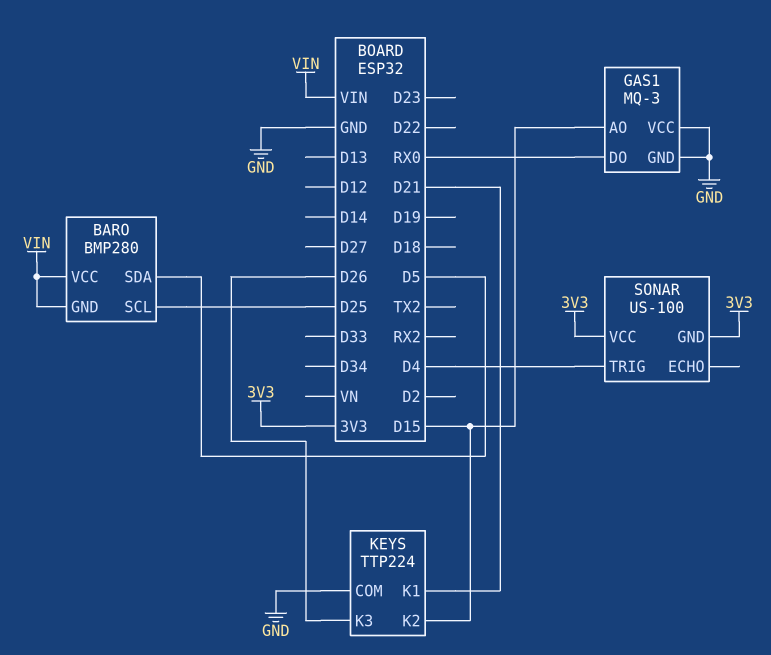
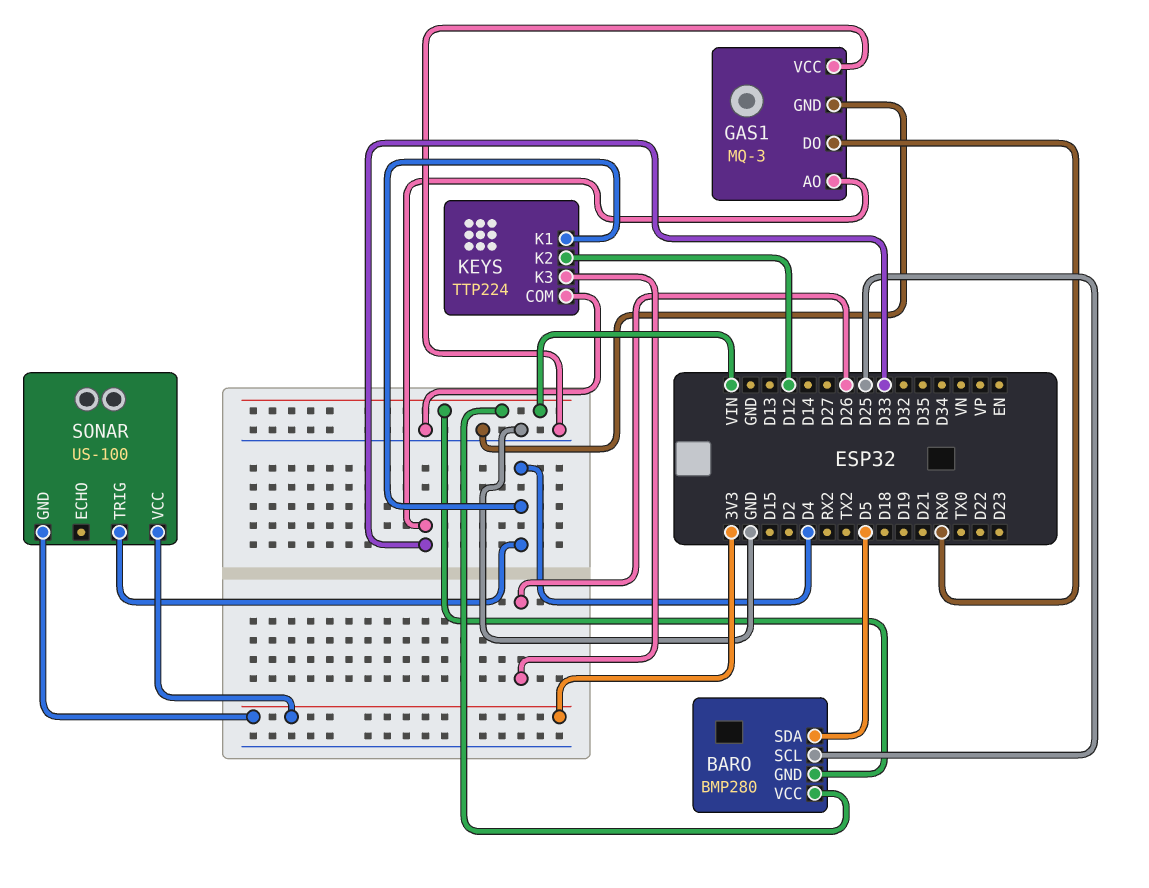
GAS1 pin AO: D15 -> D33
KEYS pin K1: D21 -> D4
KEYS pin K2: D15 -> D12

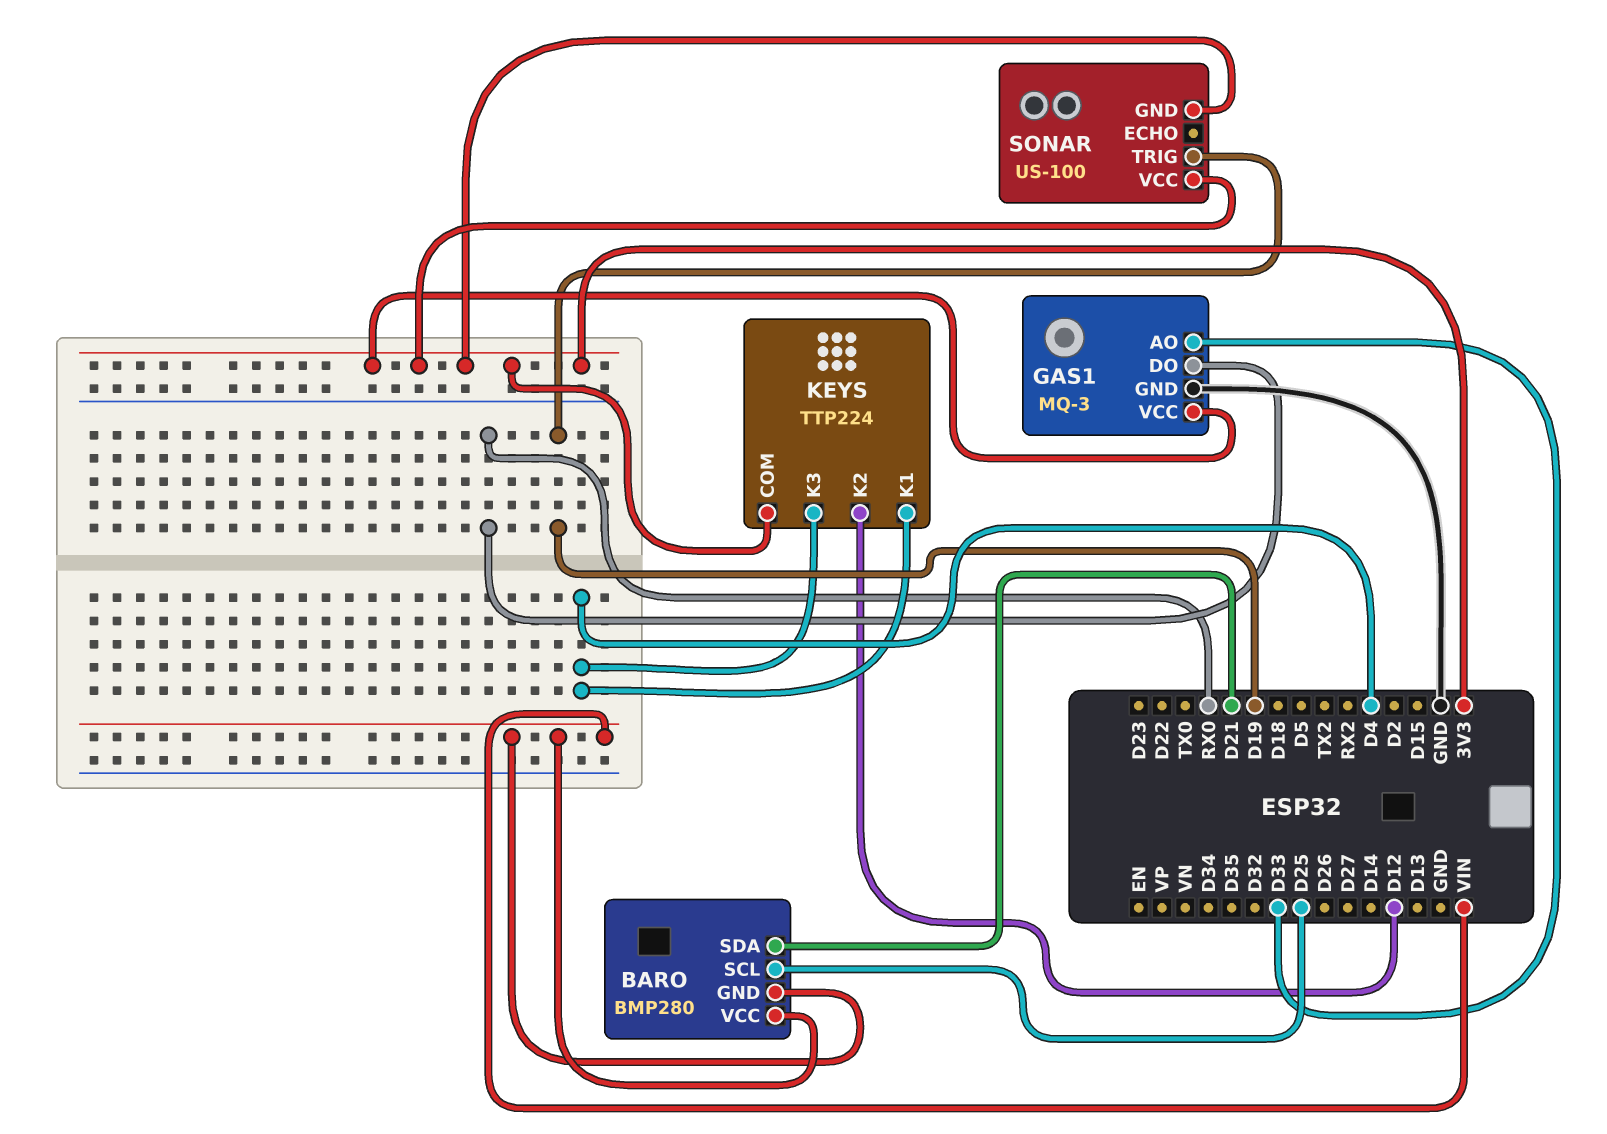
BARO pin SDA: D5 -> D21
GAS1 pin VCC: GND -> 3V3
KEYS pin COM: GND -> 3V3
KEYS pin K3: D26 -> D4
SONAR pin TRIG: D4 -> D19

